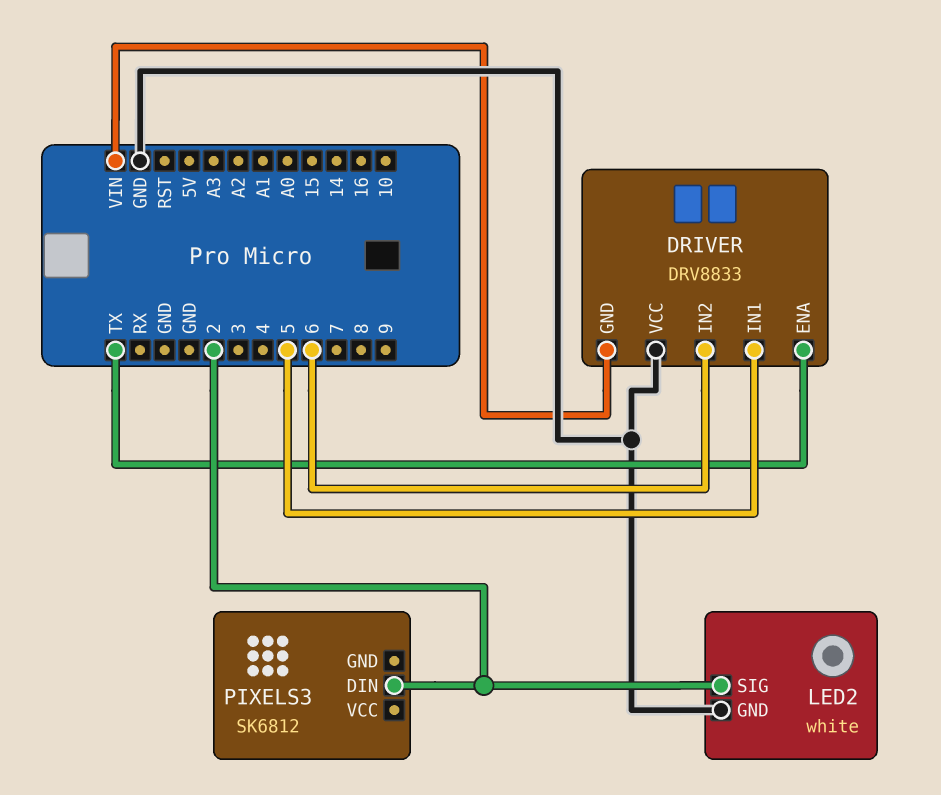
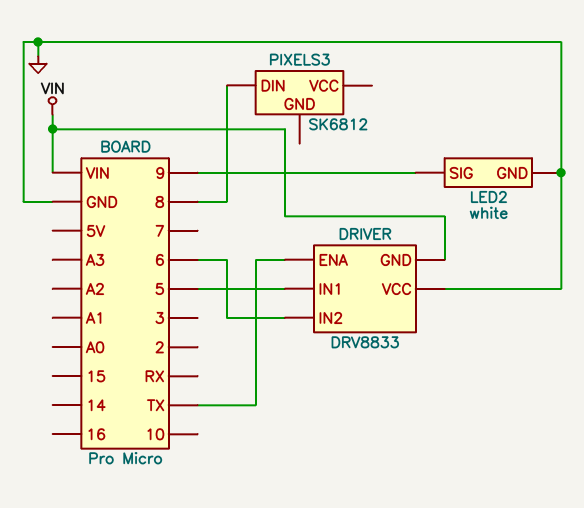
LED2 pin SIG: 2 -> 9
PIXELS3 pin DIN: 2 -> 8

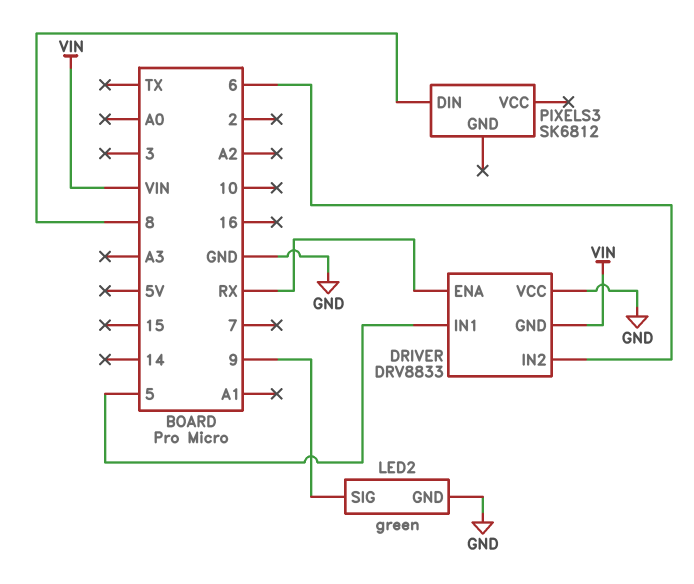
DRIVER pin ENA: TX -> RX
LED2: white -> green

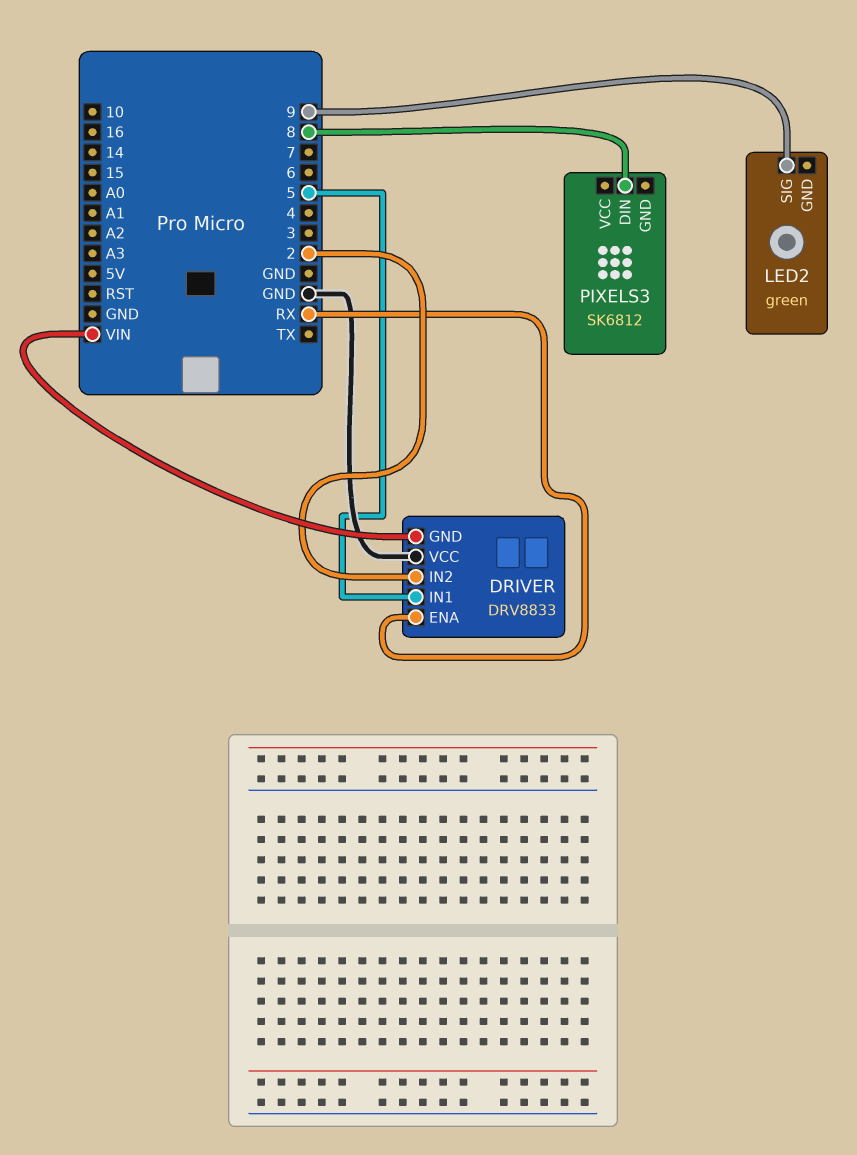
DRIVER pin IN2: 6 -> 2
LED2 pin GND: GND -> none

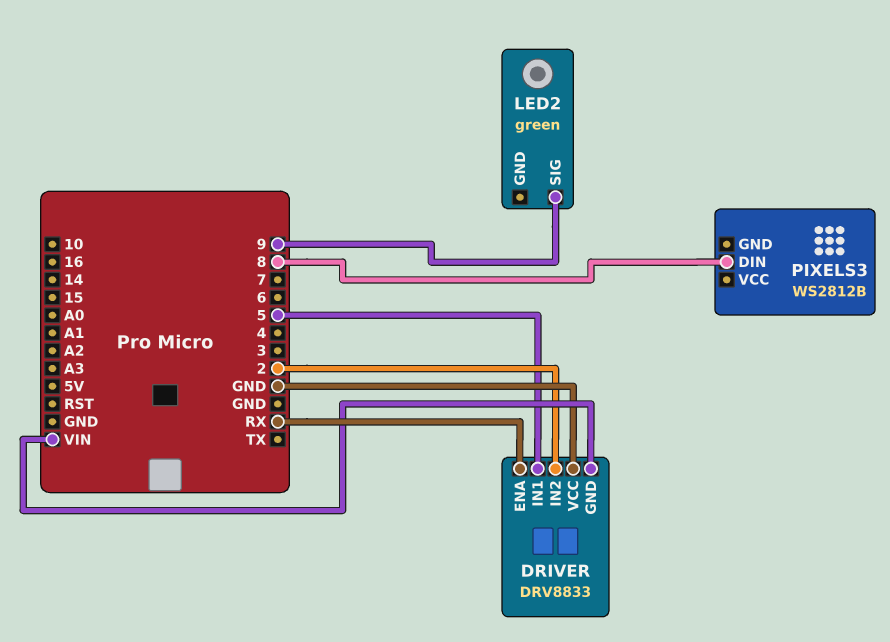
PIXELS3: SK6812 -> WS2812B

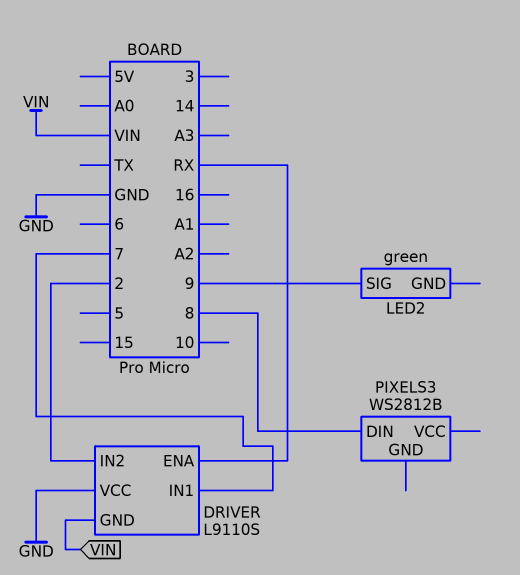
DRIVER: DRV8833 -> L9110S
DRIVER pin IN1: 5 -> 7

